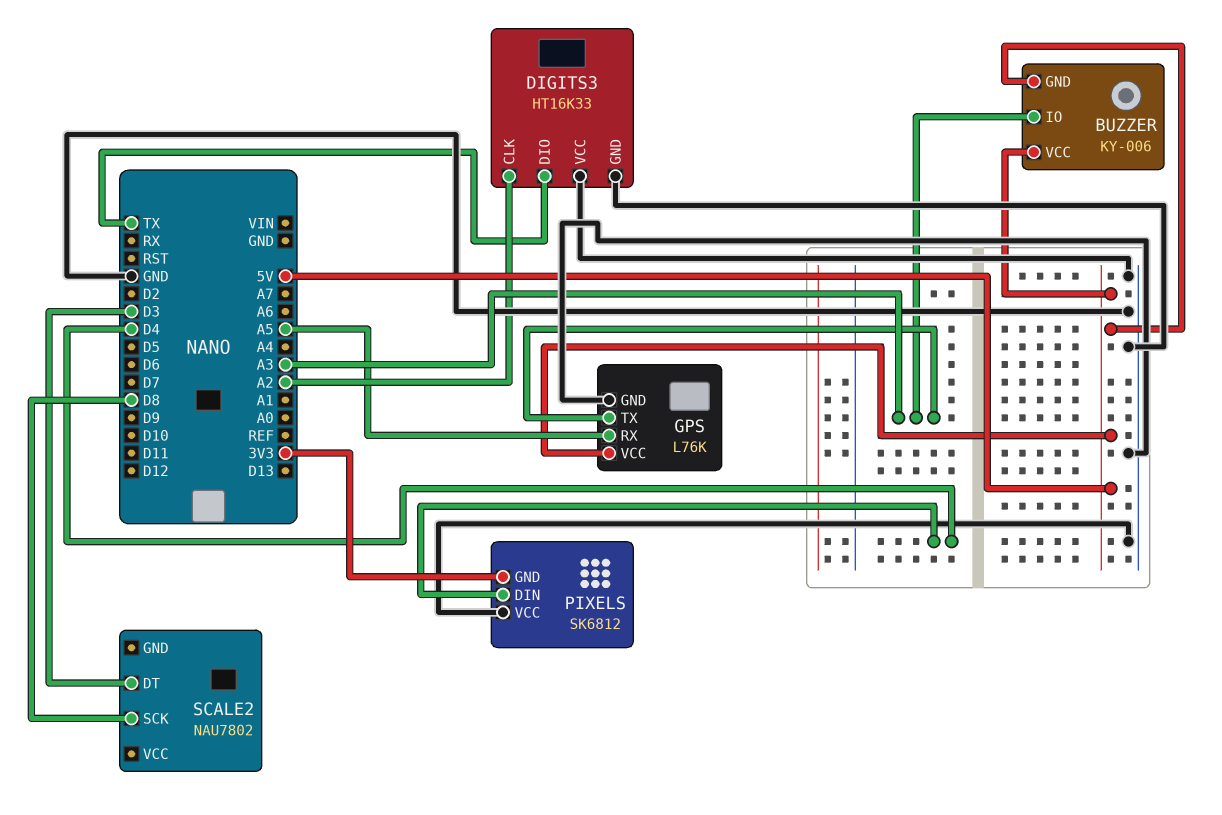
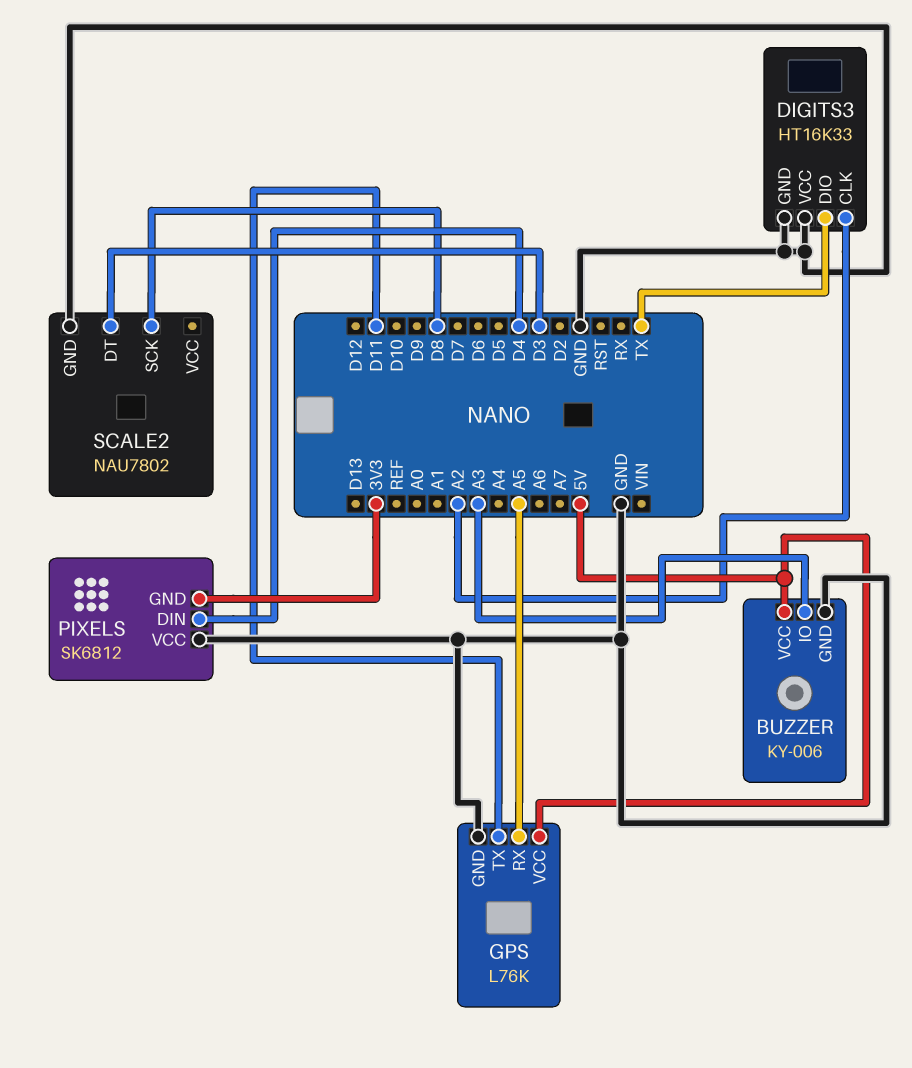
BUZZER pin GND: 5V -> GND
GPS pin TX: A3 -> D11
SCALE2 pin GND: none -> GND

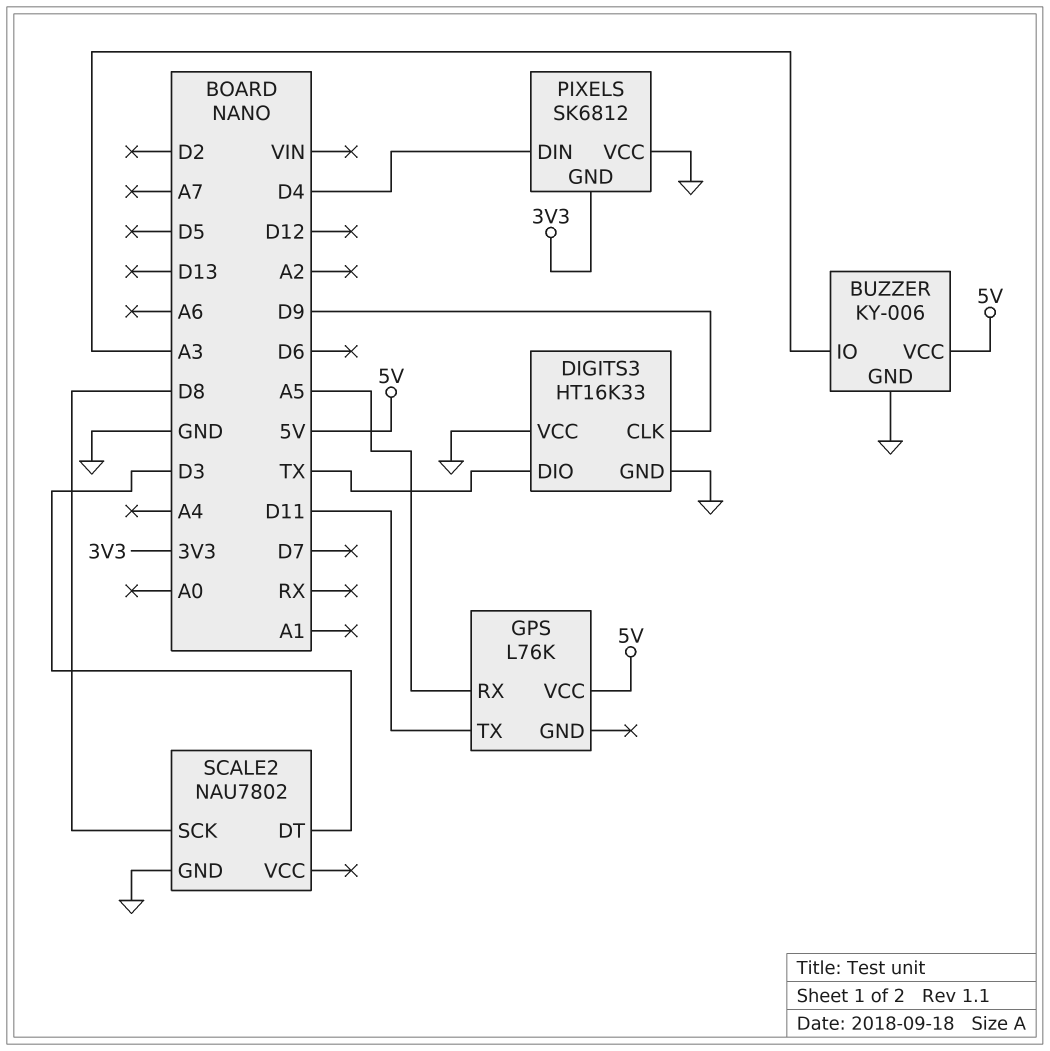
DIGITS3 pin CLK: A2 -> D9
GPS pin GND: GND -> none

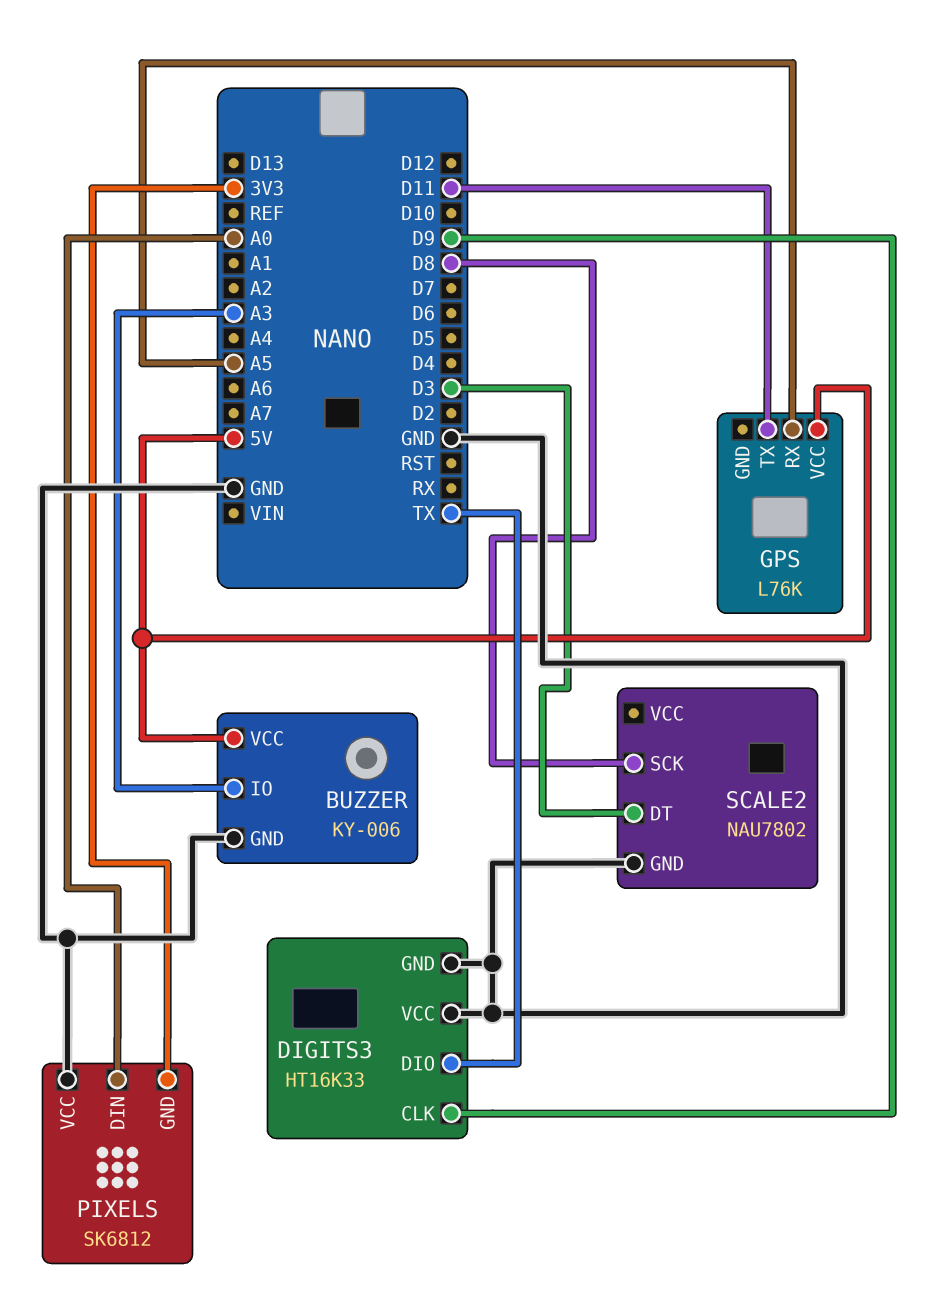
PIXELS pin DIN: D4 -> A0

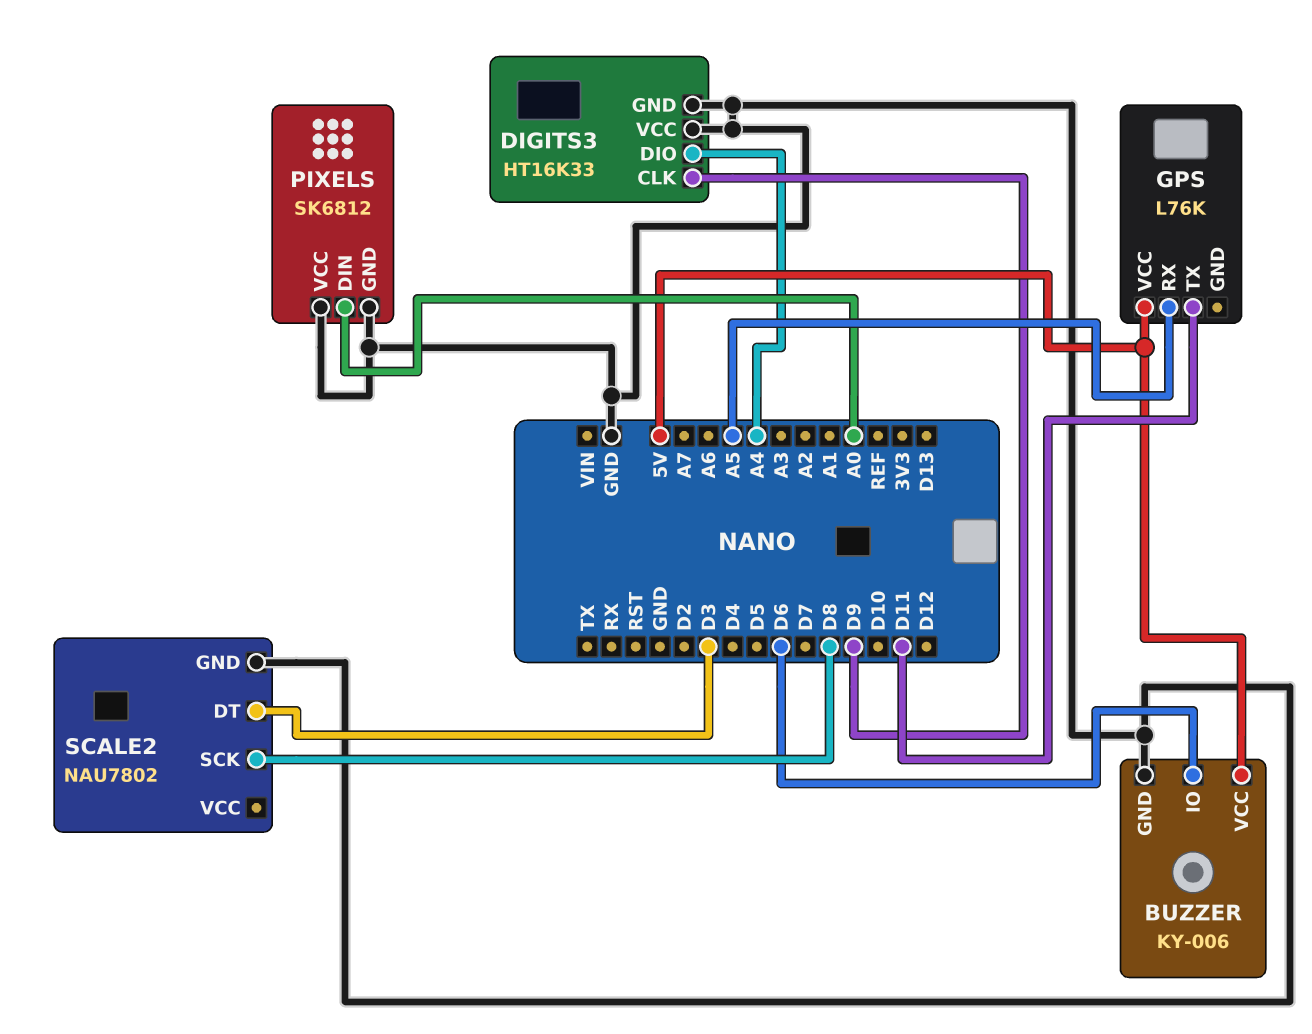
BUZZER pin IO: A3 -> D6
DIGITS3 pin DIO: TX -> A4
PIXELS pin GND: 3V3 -> GND

